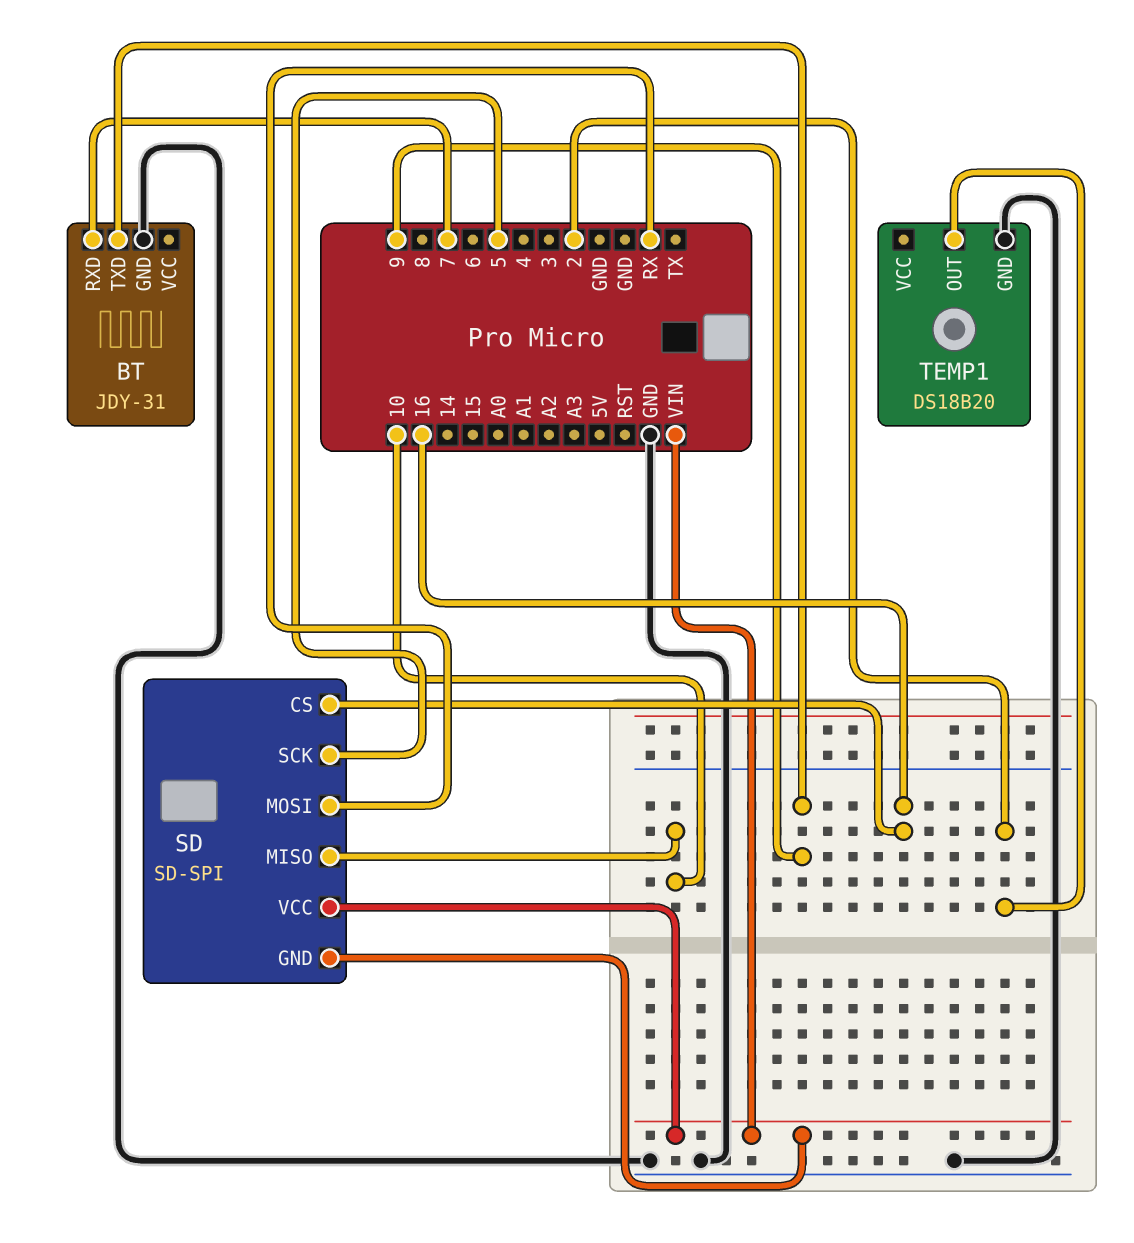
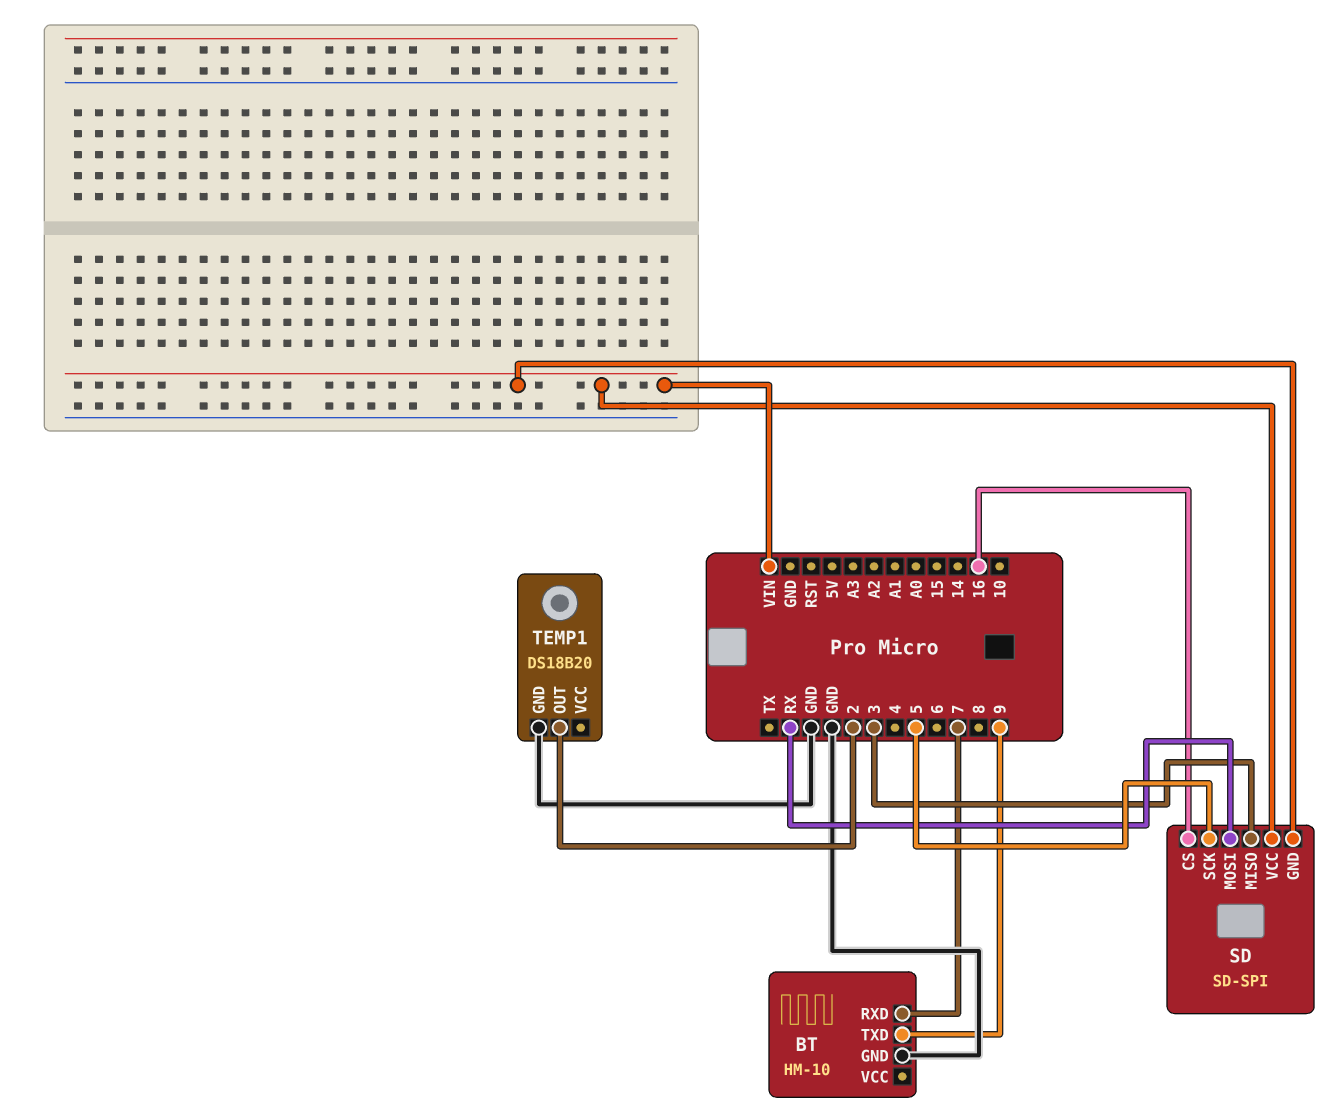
BT: JDY-31 -> HM-10
SD pin MISO: 10 -> 3

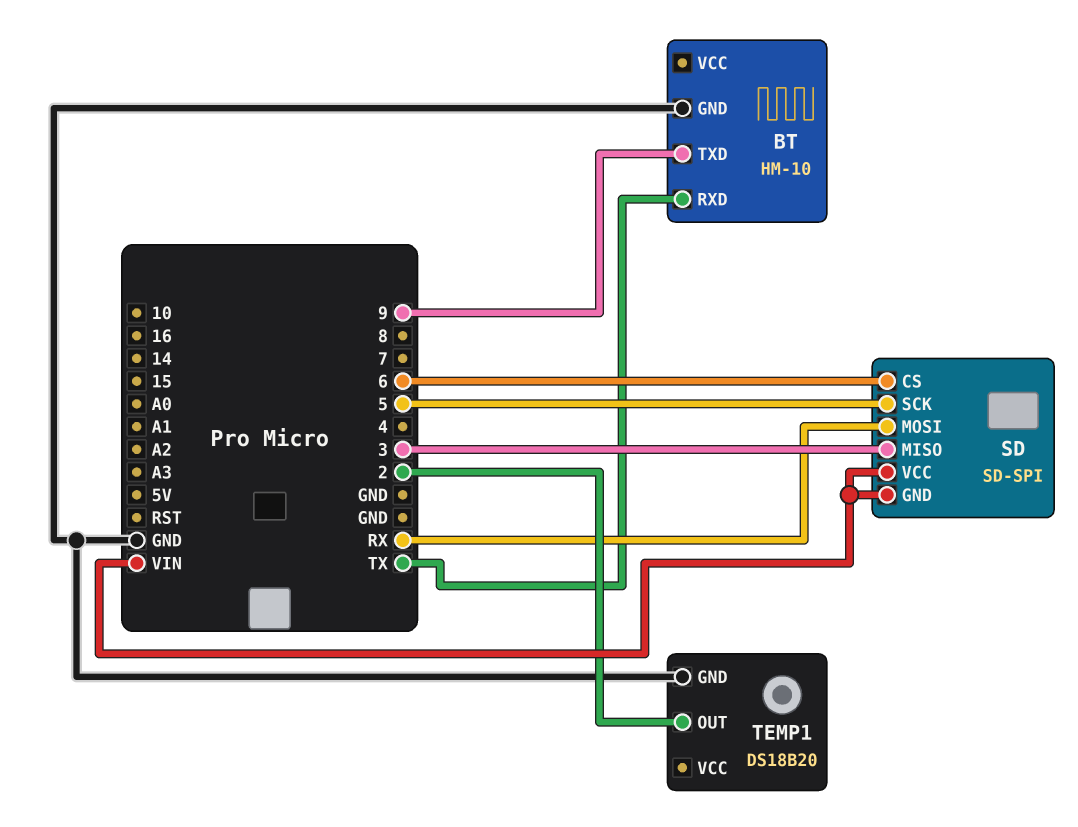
BT pin RXD: 7 -> TX
SD pin CS: 16 -> 6

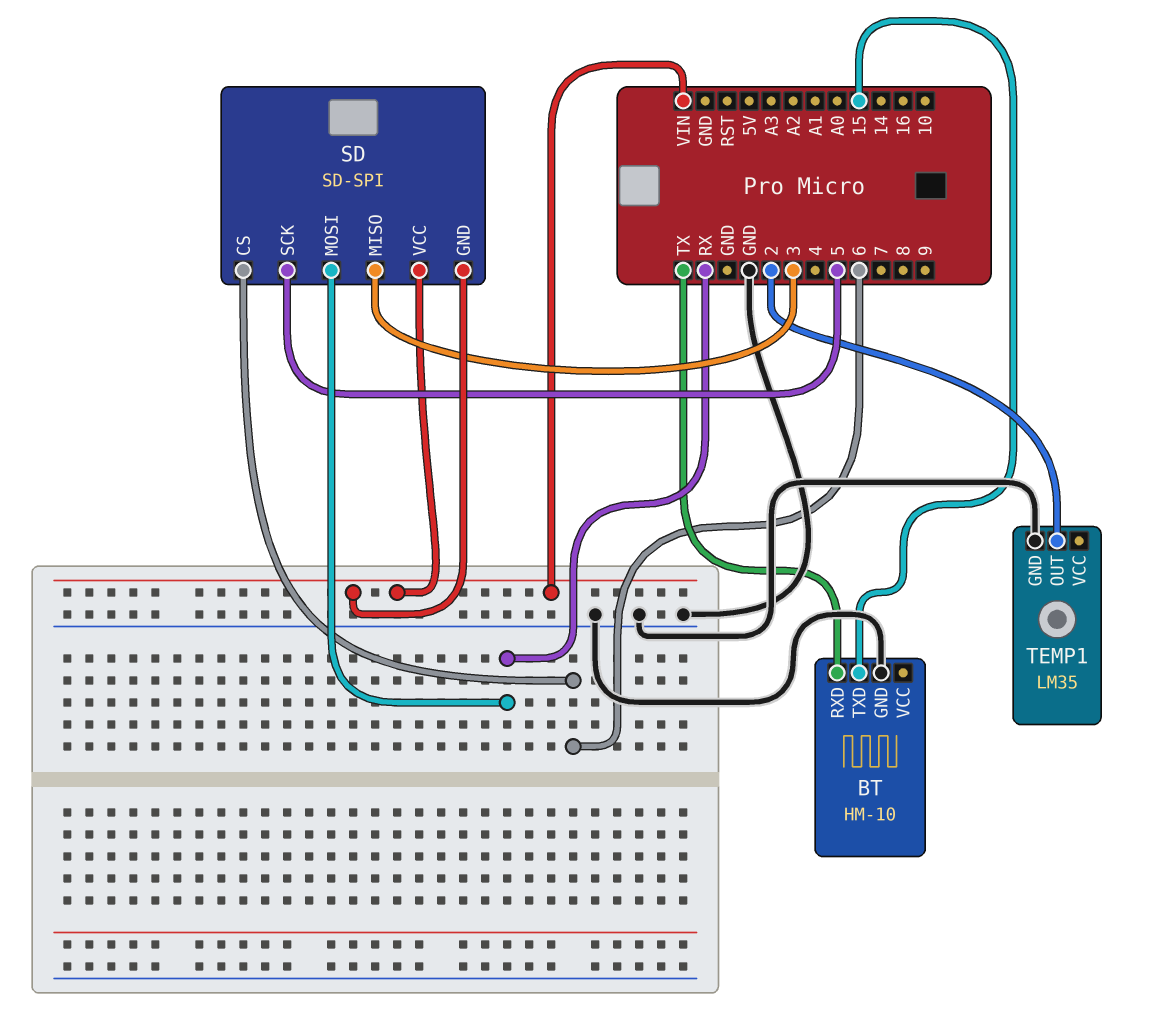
BT pin TXD: 9 -> 15
TEMP1: DS18B20 -> LM35

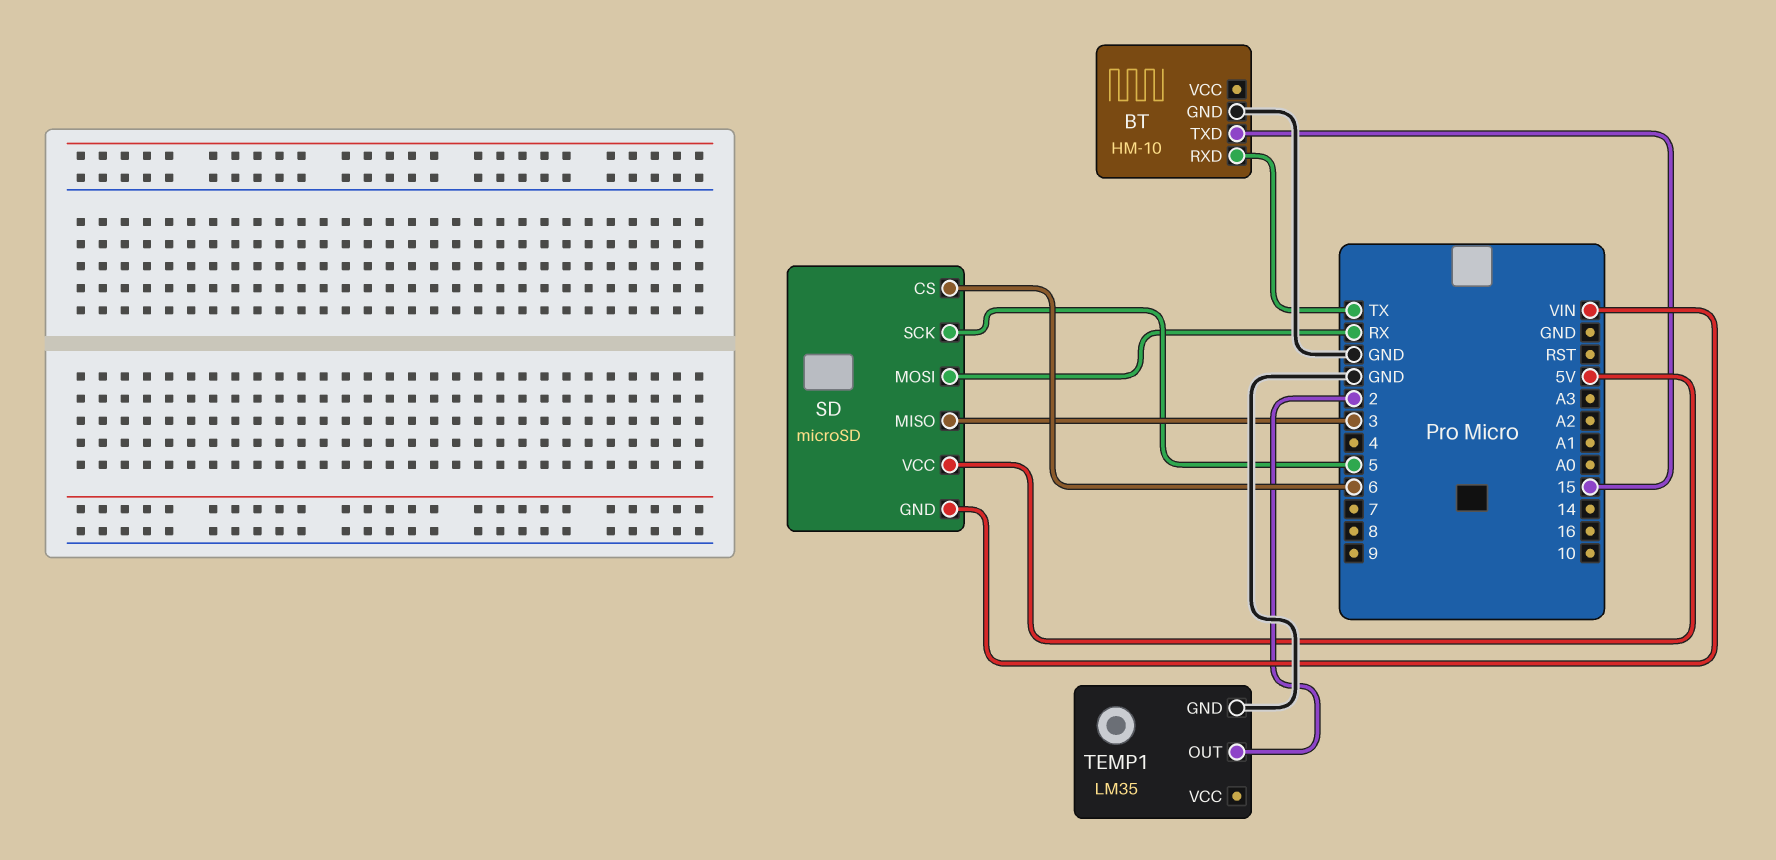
SD: SD-SPI -> microSD
SD pin VCC: VIN -> 5V

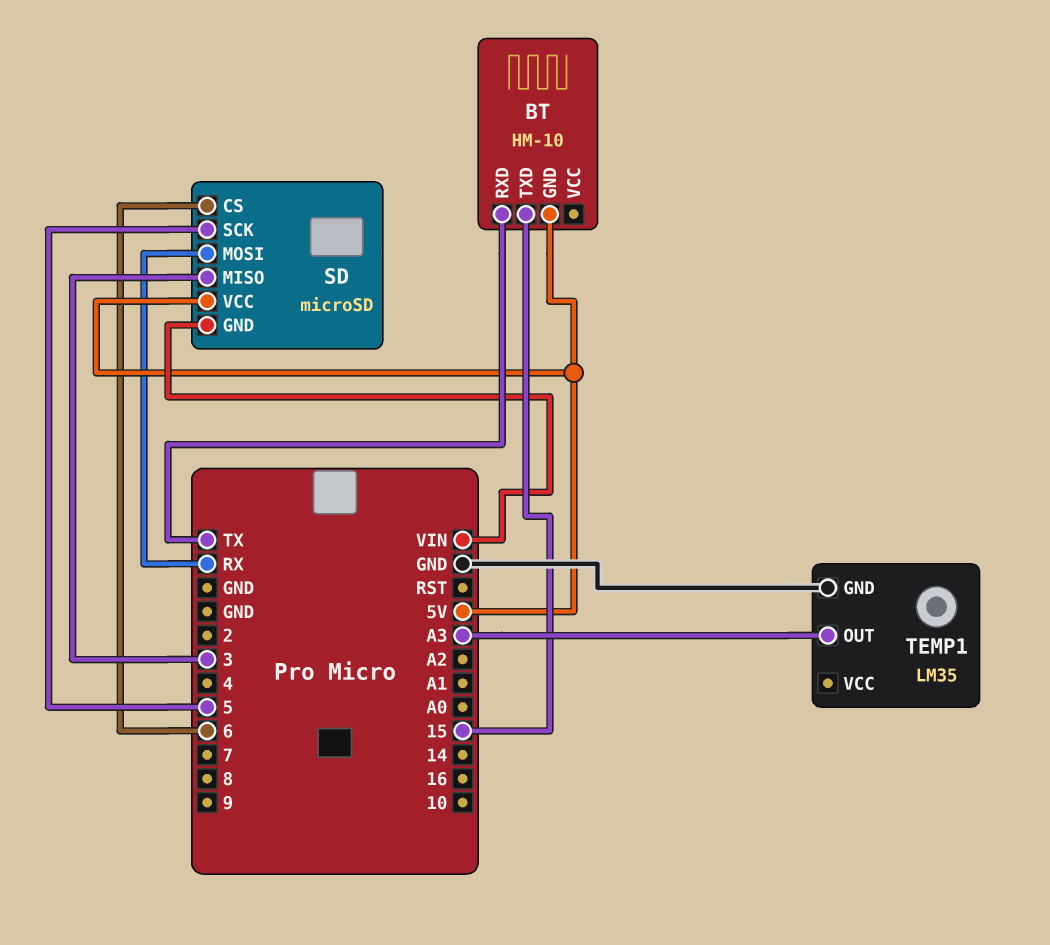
BT pin GND: GND -> 5V
TEMP1 pin OUT: 2 -> A3

